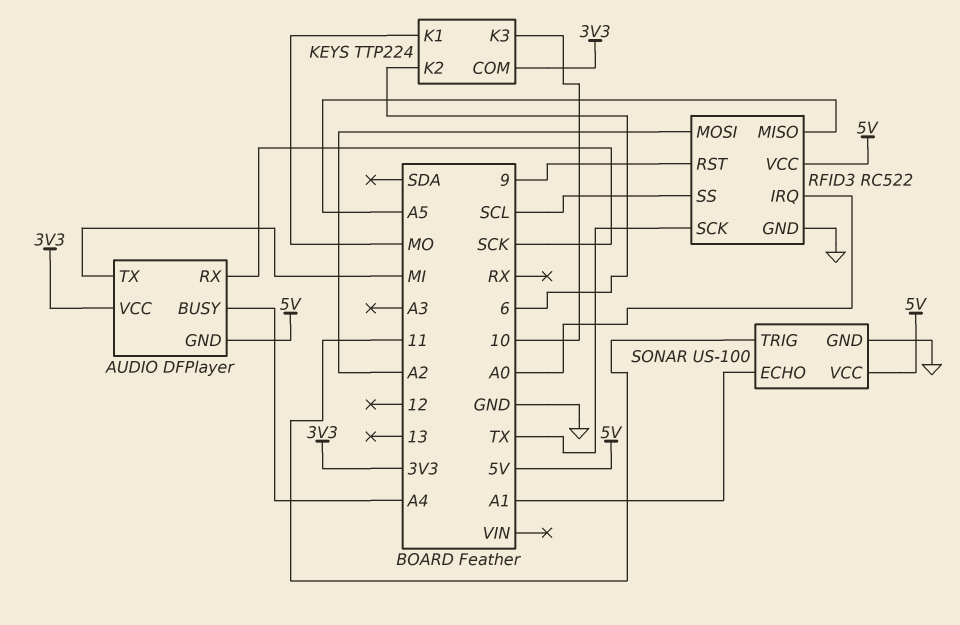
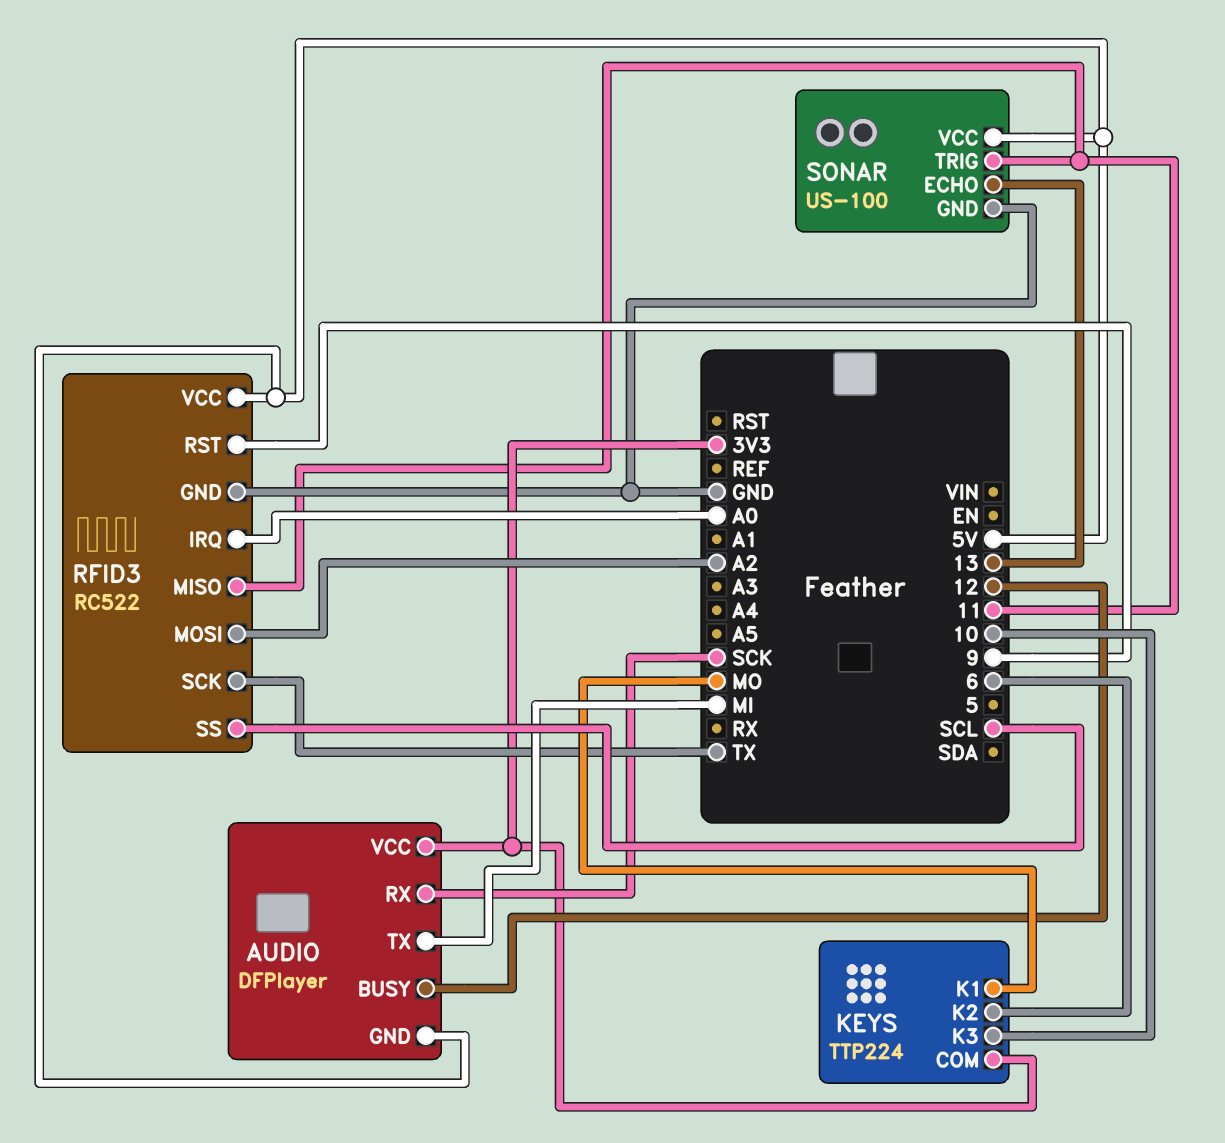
AUDIO pin BUSY: A4 -> 12
RFID3 pin MISO: A5 -> 11
SONAR pin ECHO: A1 -> 13

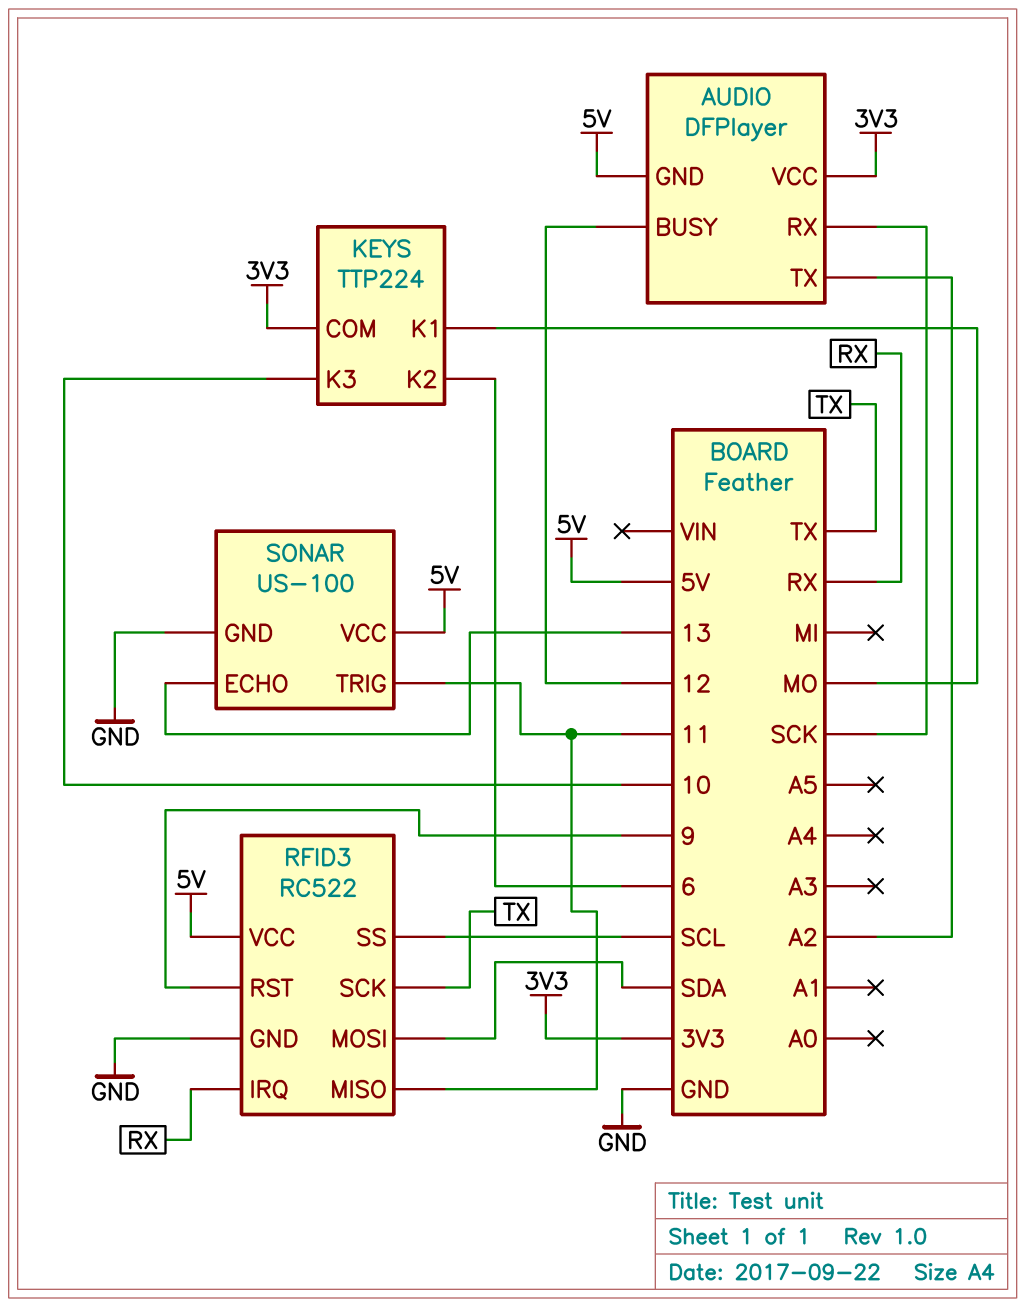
AUDIO pin TX: MI -> A2
RFID3 pin IRQ: A0 -> RX
RFID3 pin MOSI: A2 -> SDA

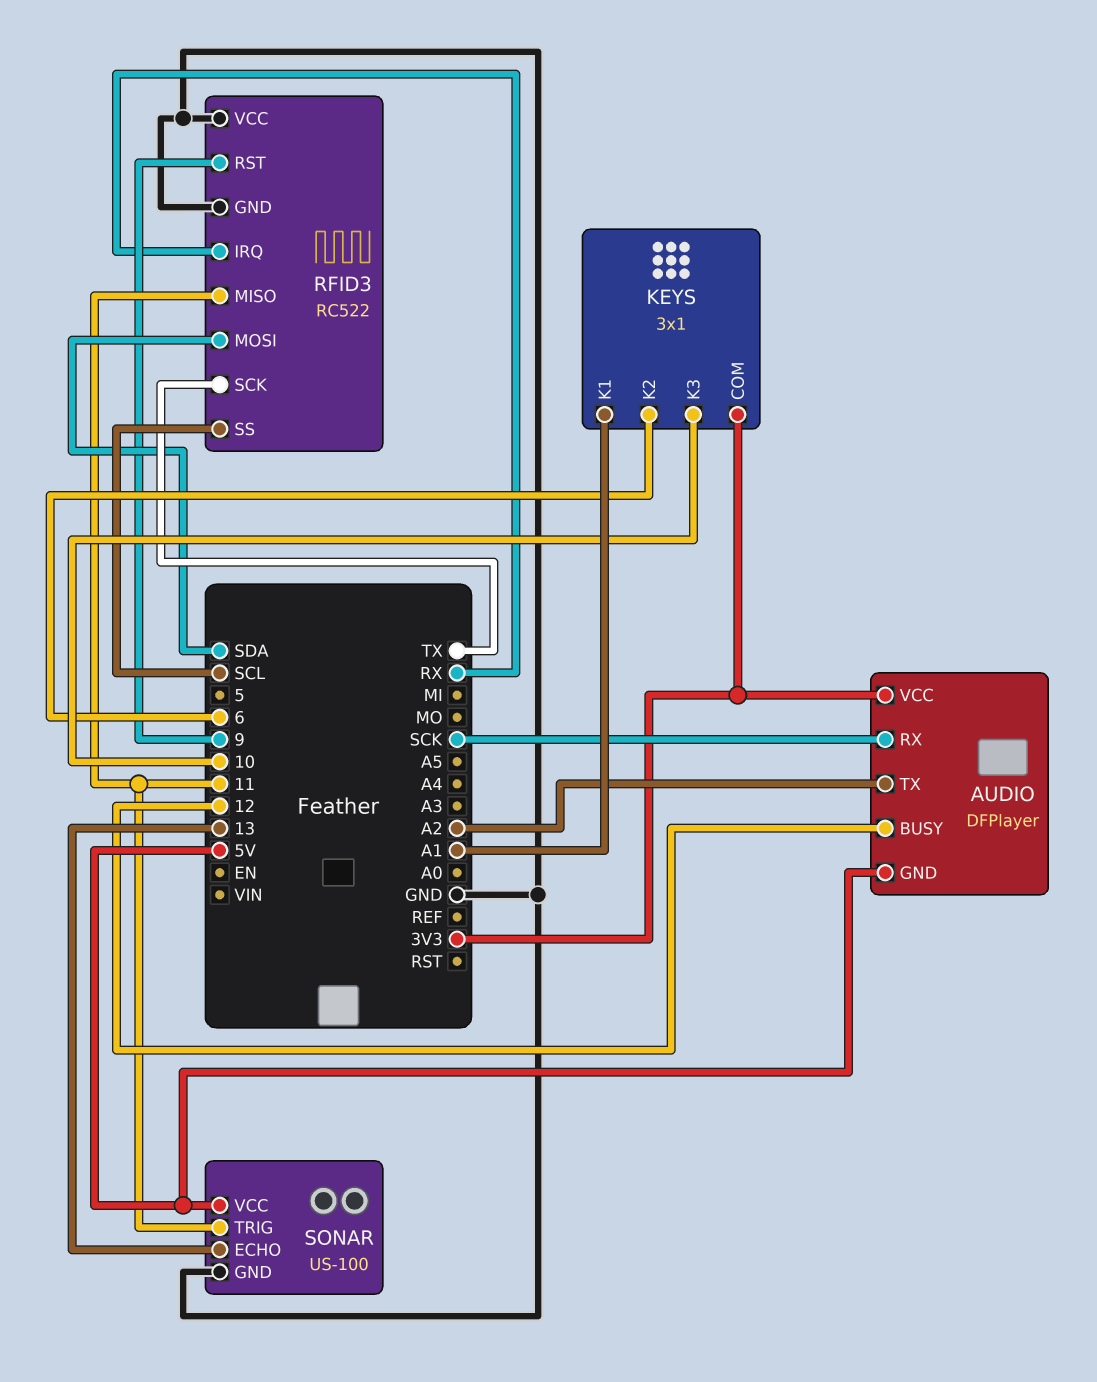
KEYS: TTP224 -> 3x1
KEYS pin K1: MO -> A1
RFID3 pin VCC: 5V -> GND

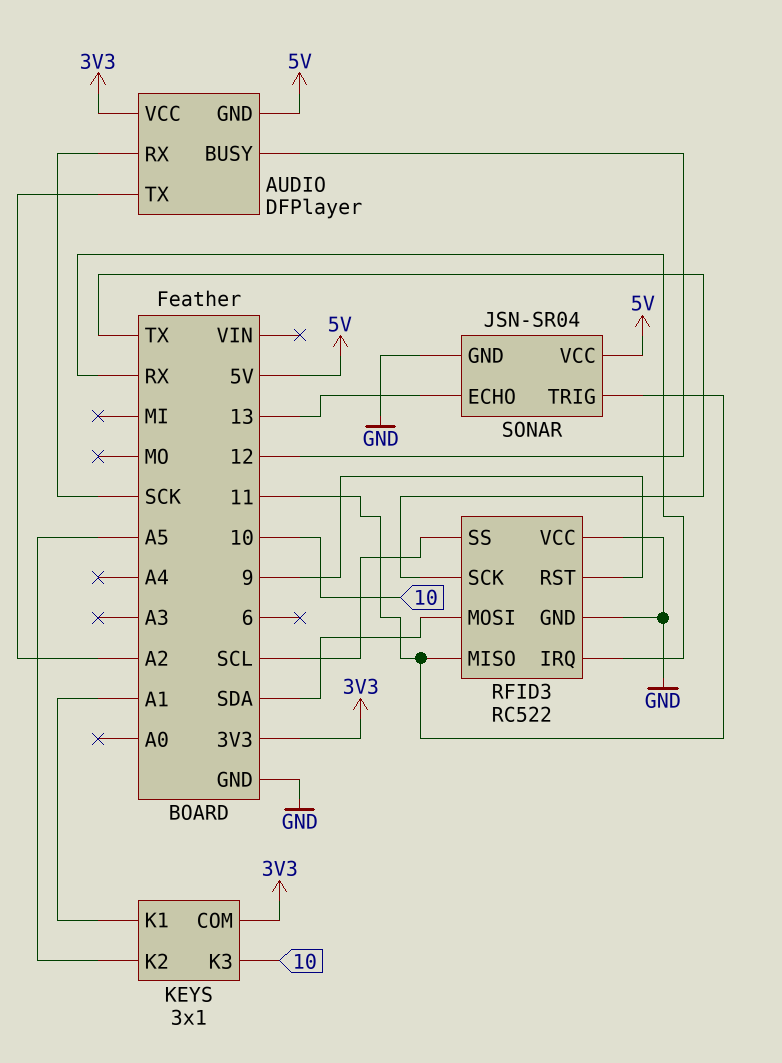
KEYS pin K2: 6 -> A5
SONAR: US-100 -> JSN-SR04

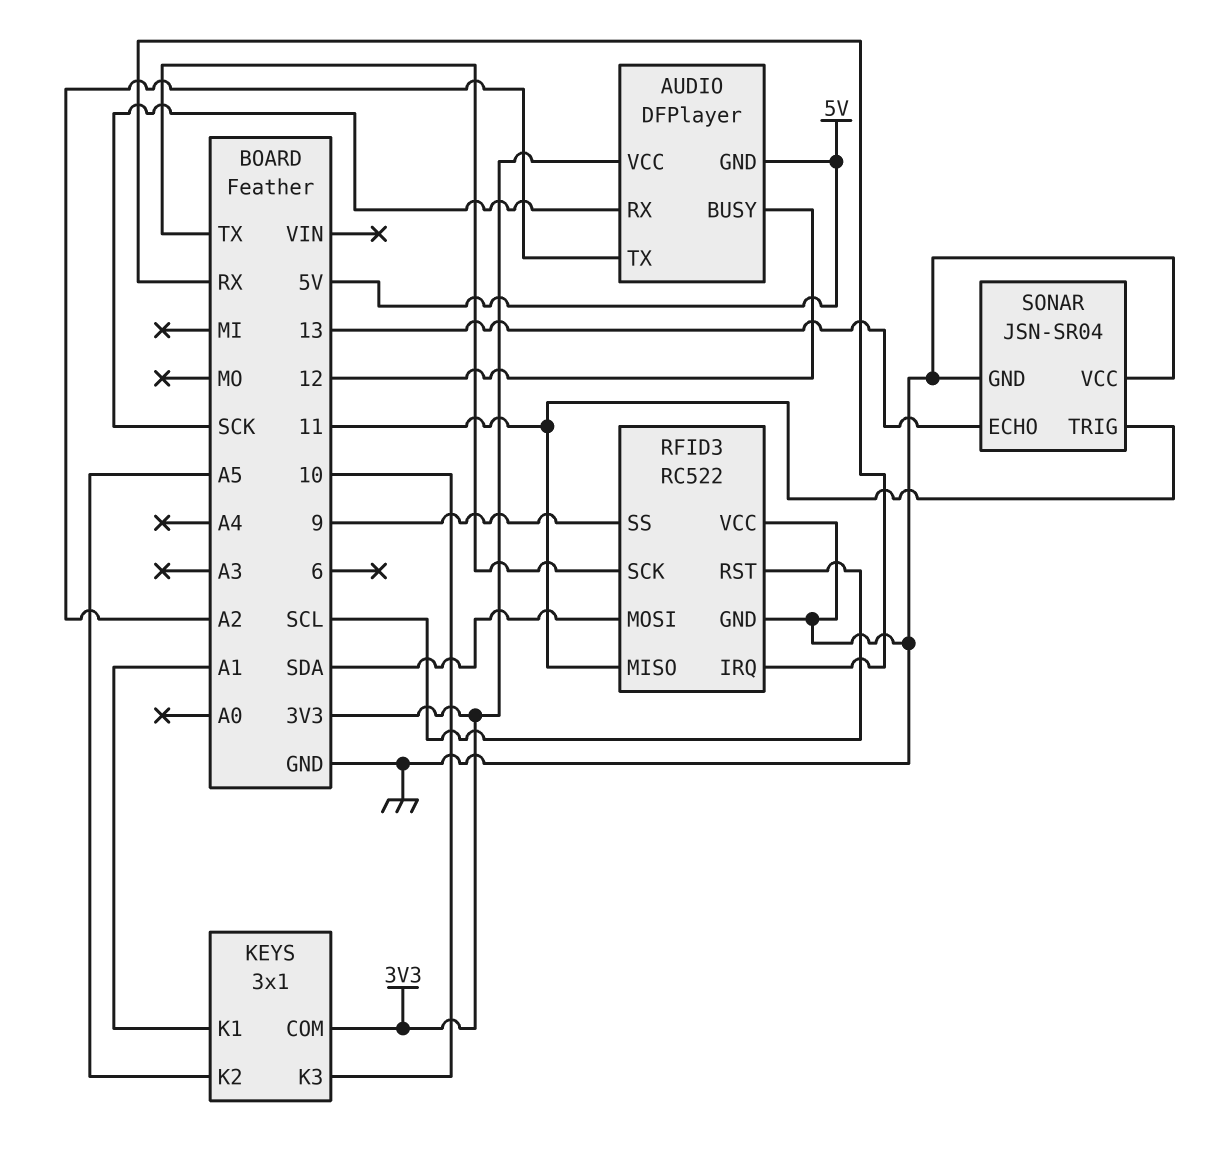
RFID3 pin RST: 9 -> SCL
RFID3 pin SS: SCL -> 9
SONAR pin VCC: 5V -> GND

